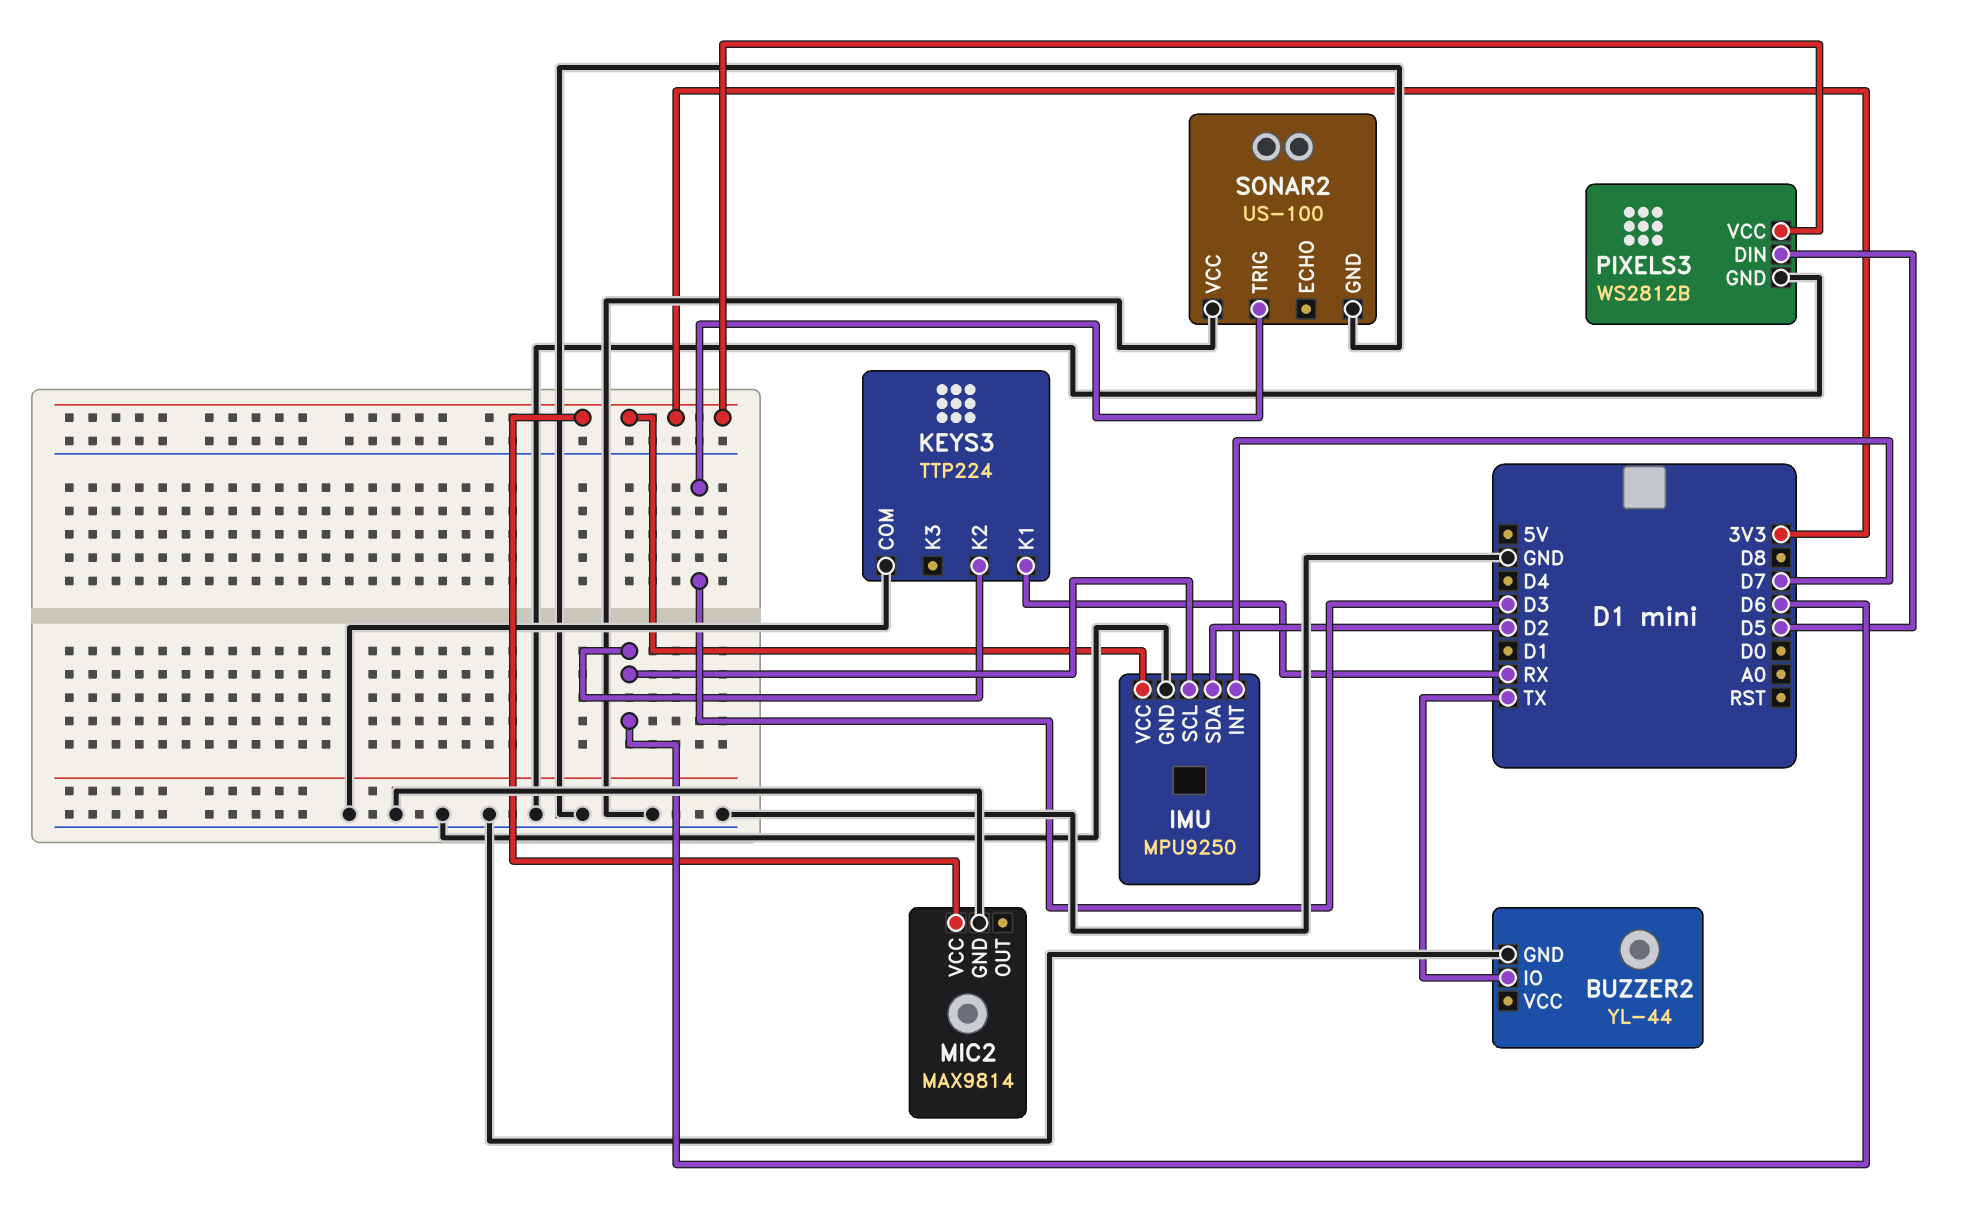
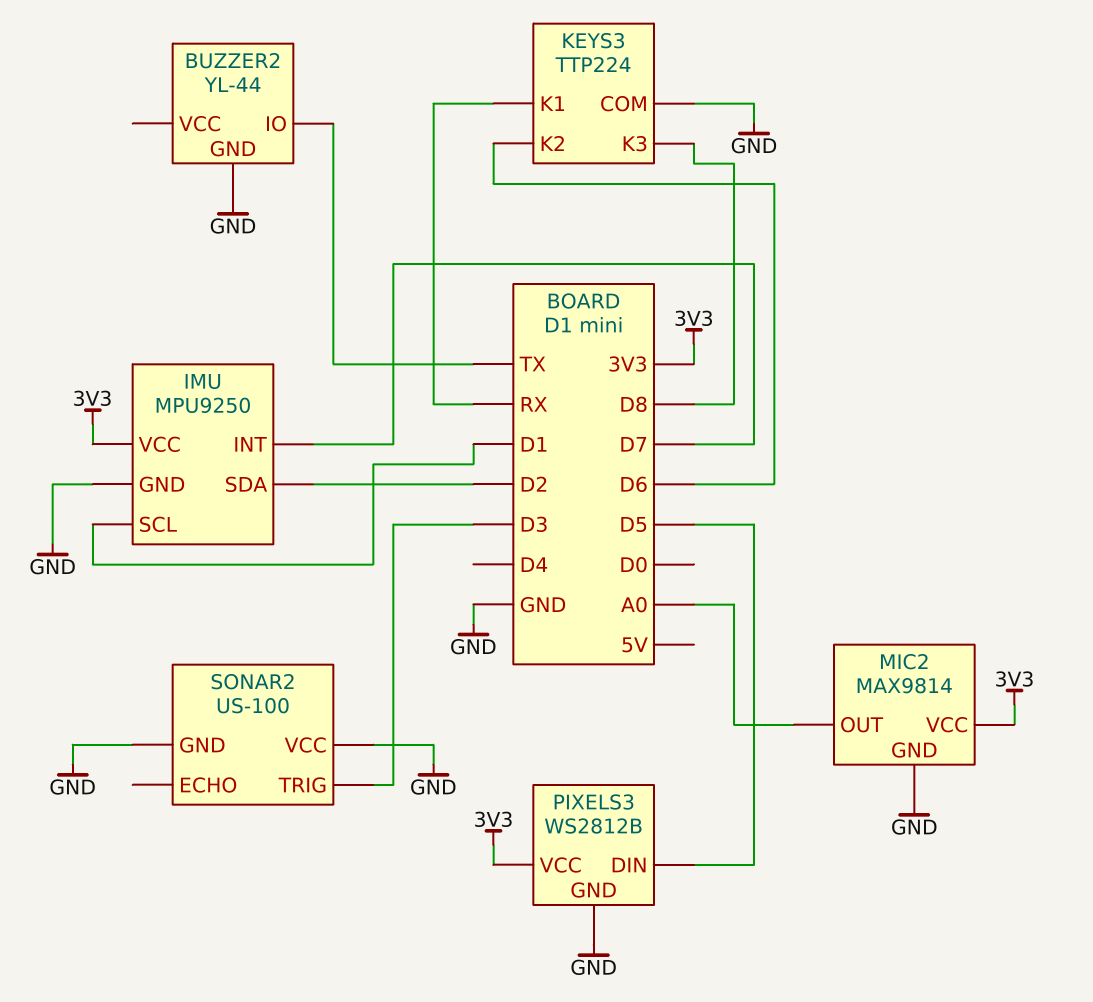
IMU pin SCL: D6 -> D1
KEYS3 pin K3: none -> D8
MIC2 pin OUT: none -> A0

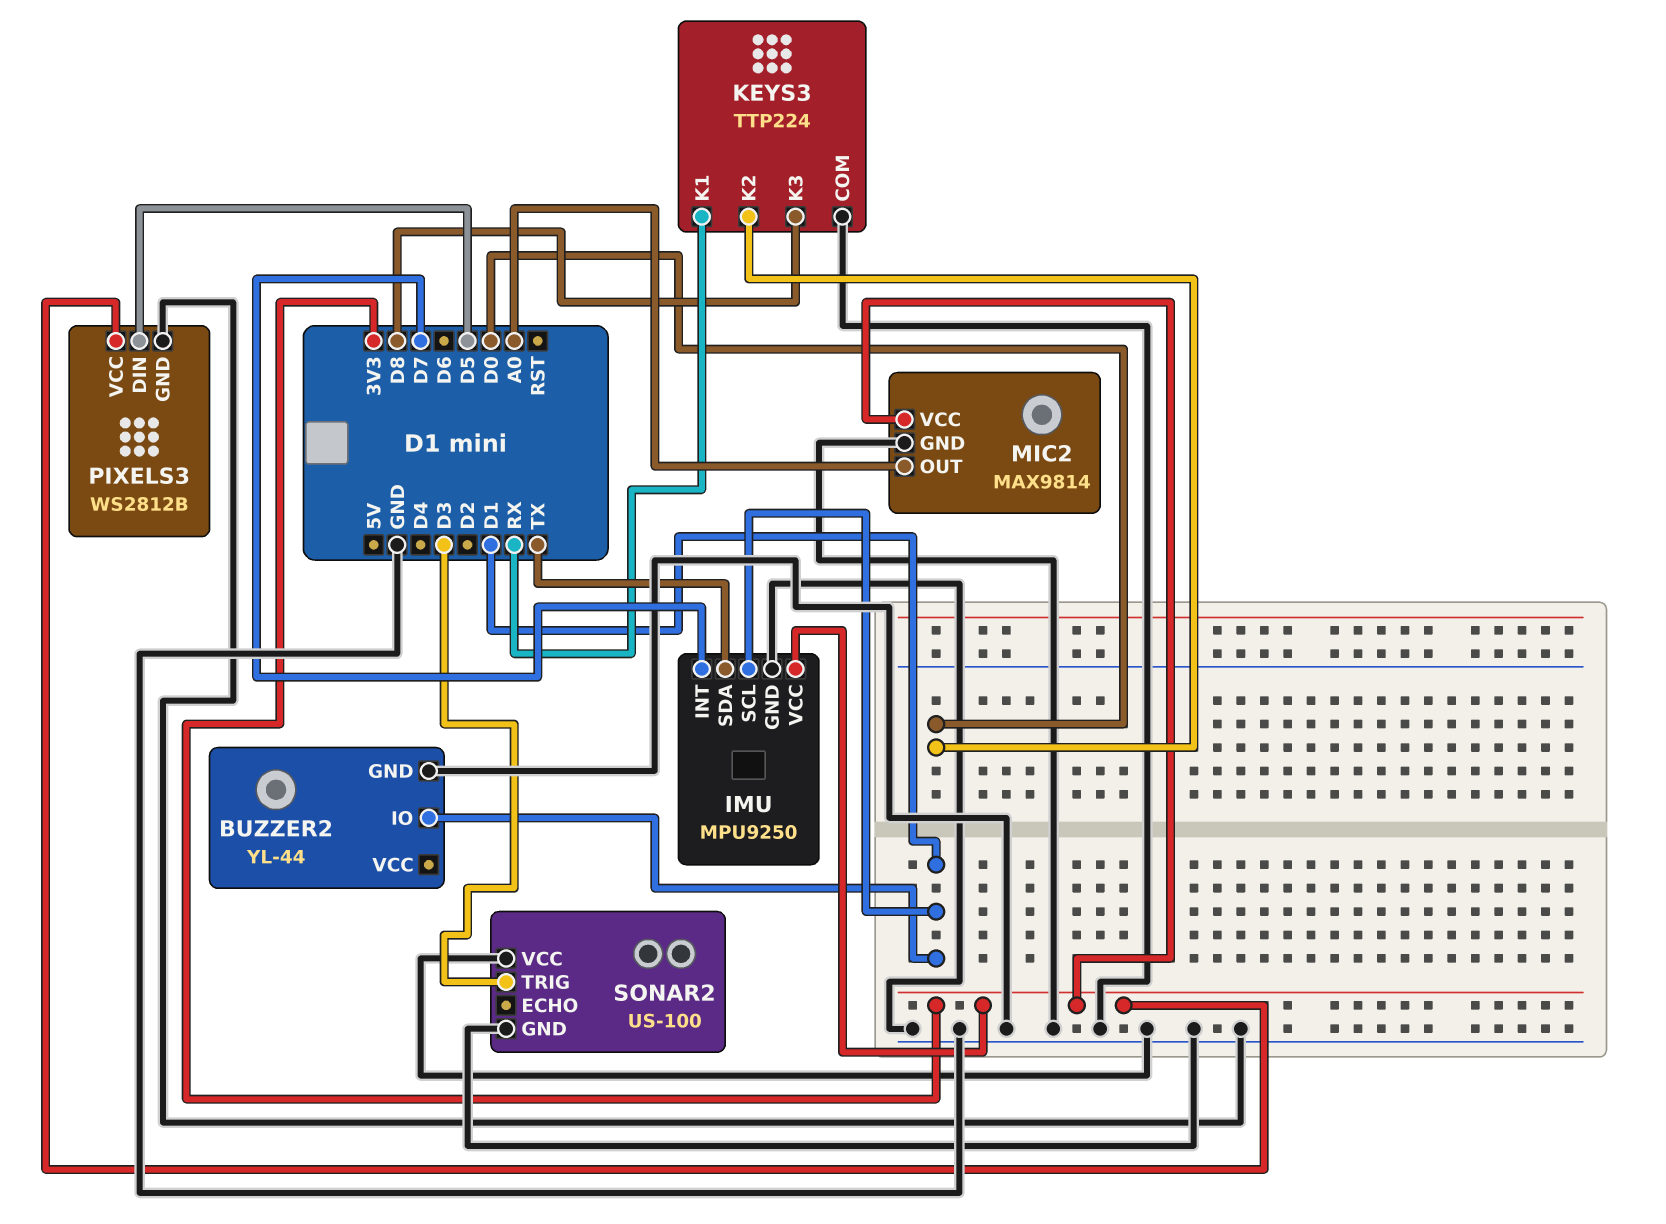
BUZZER2 pin IO: TX -> D1
IMU pin SDA: D2 -> TX
KEYS3 pin K2: D6 -> D0

